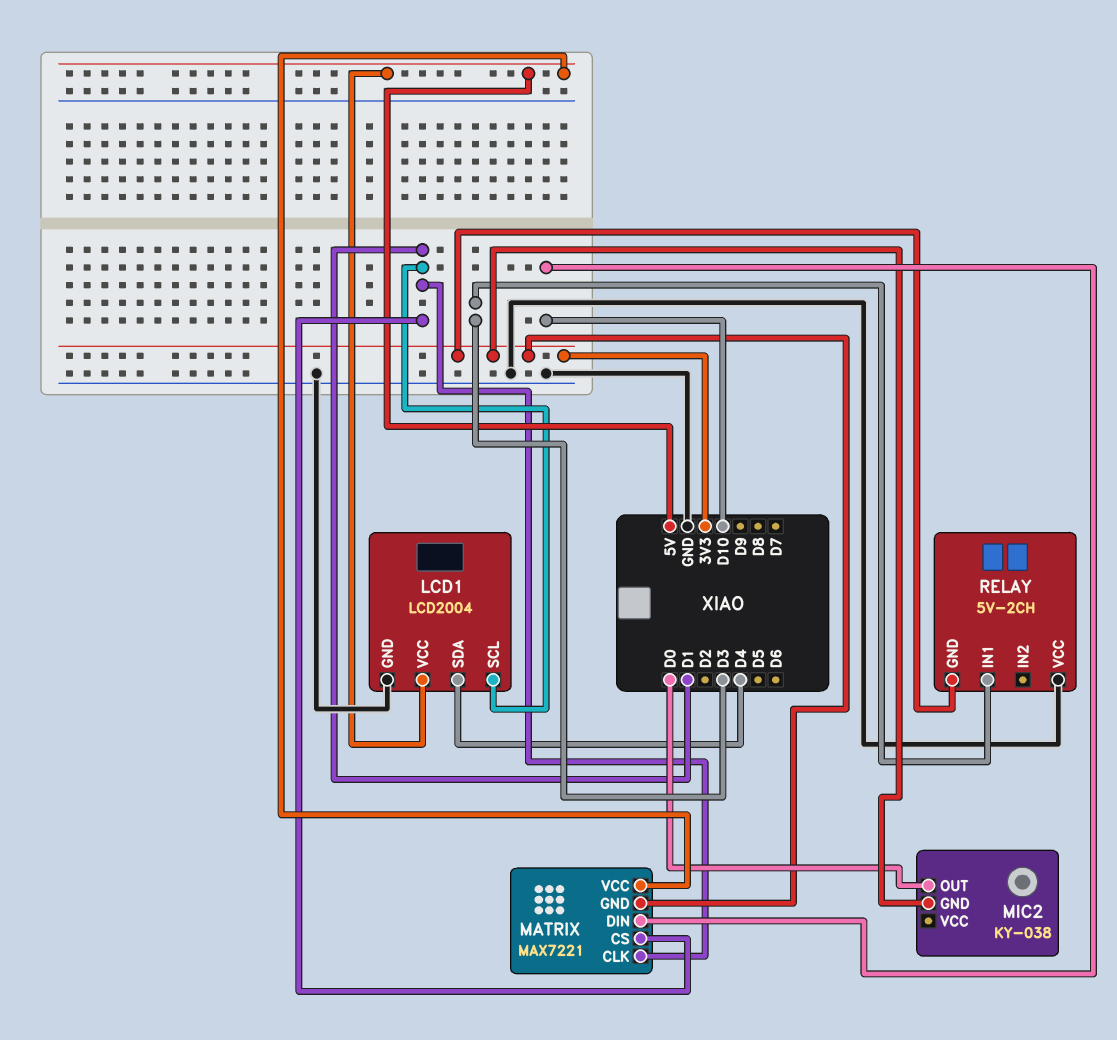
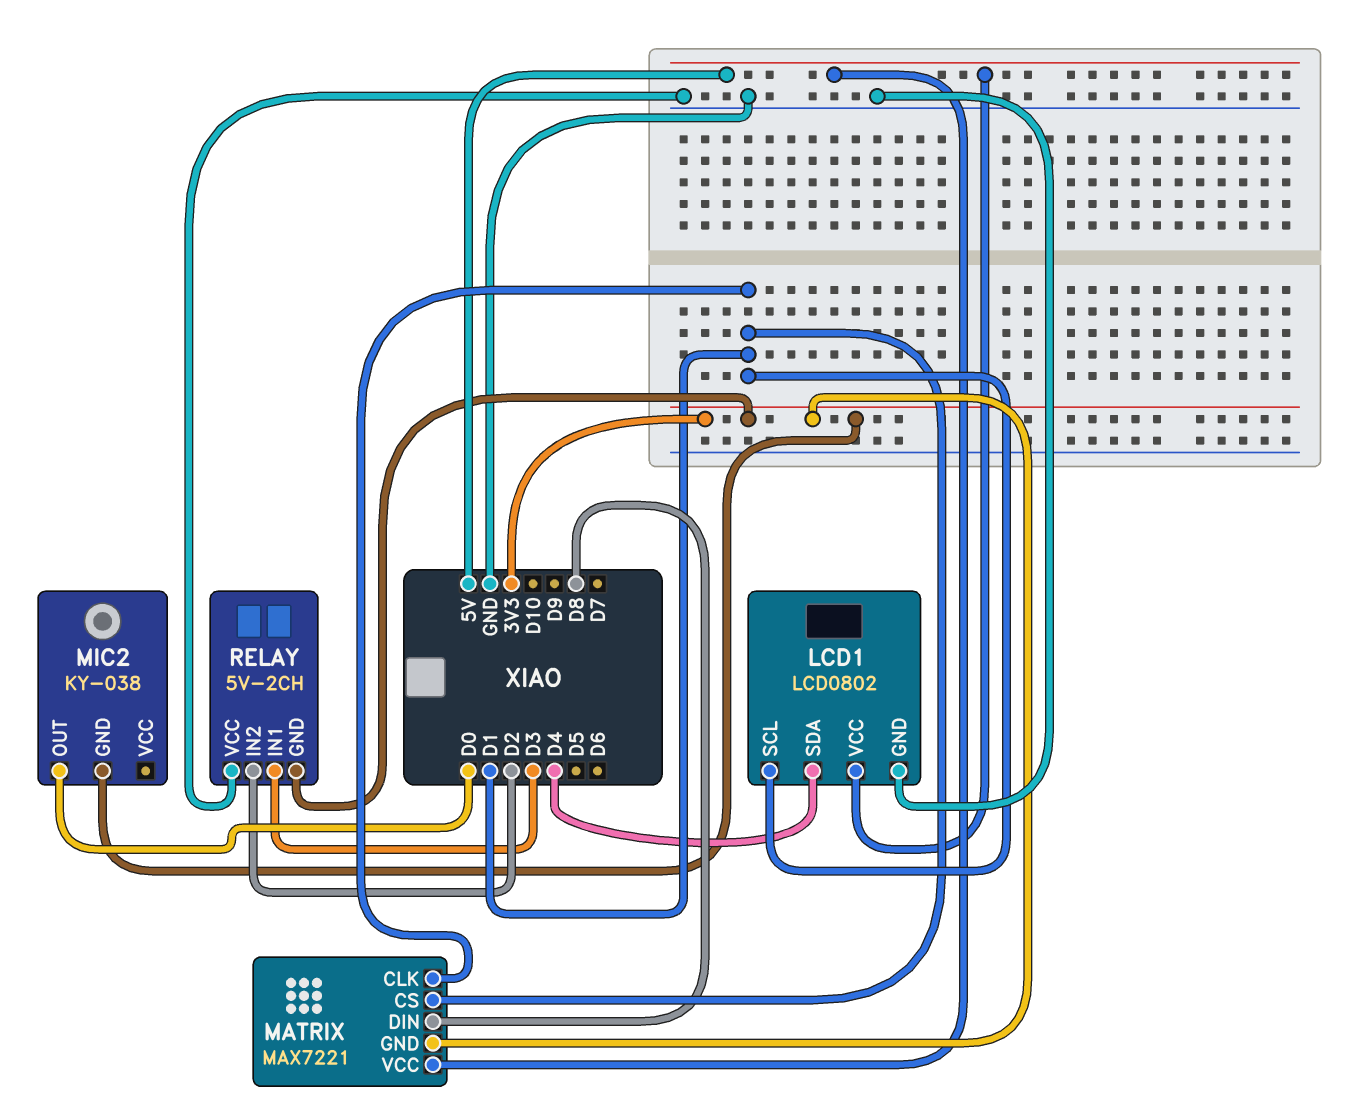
LCD1: LCD2004 -> LCD0802
MATRIX pin DIN: D10 -> D8
RELAY pin IN2: none -> D2

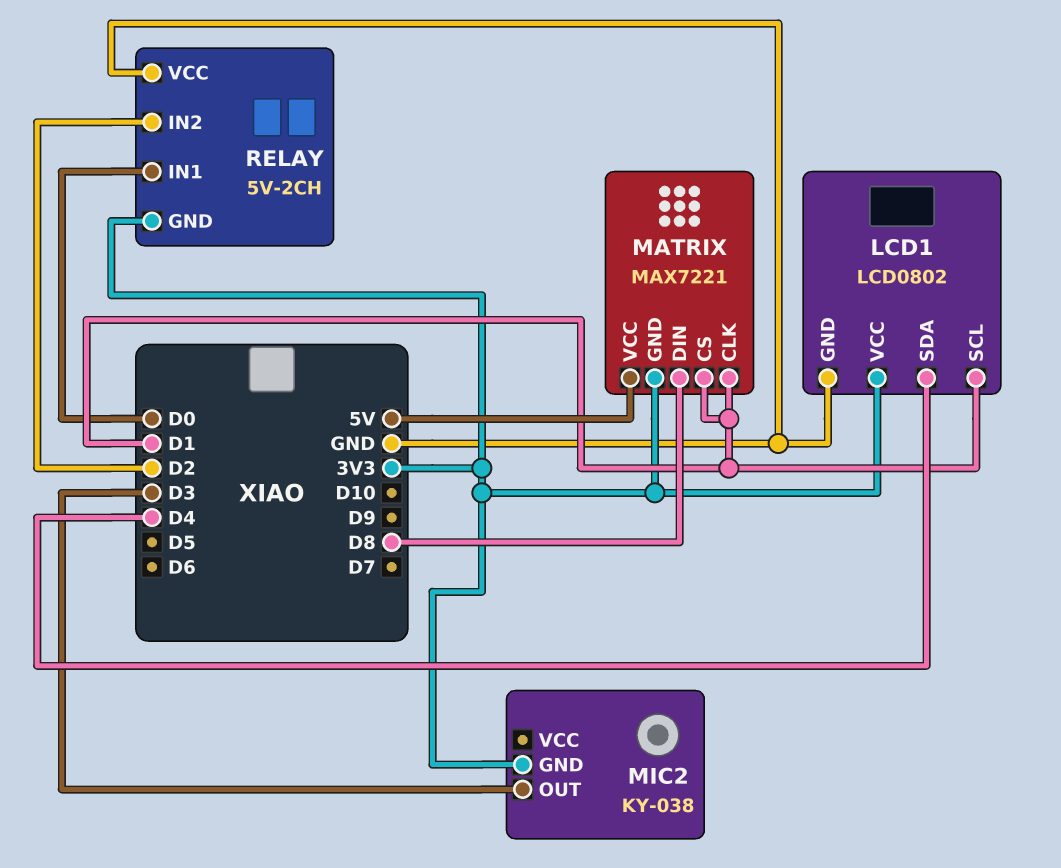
LCD1 pin VCC: 5V -> 3V3
MIC2 pin OUT: D0 -> D3
RELAY pin IN1: D3 -> D0

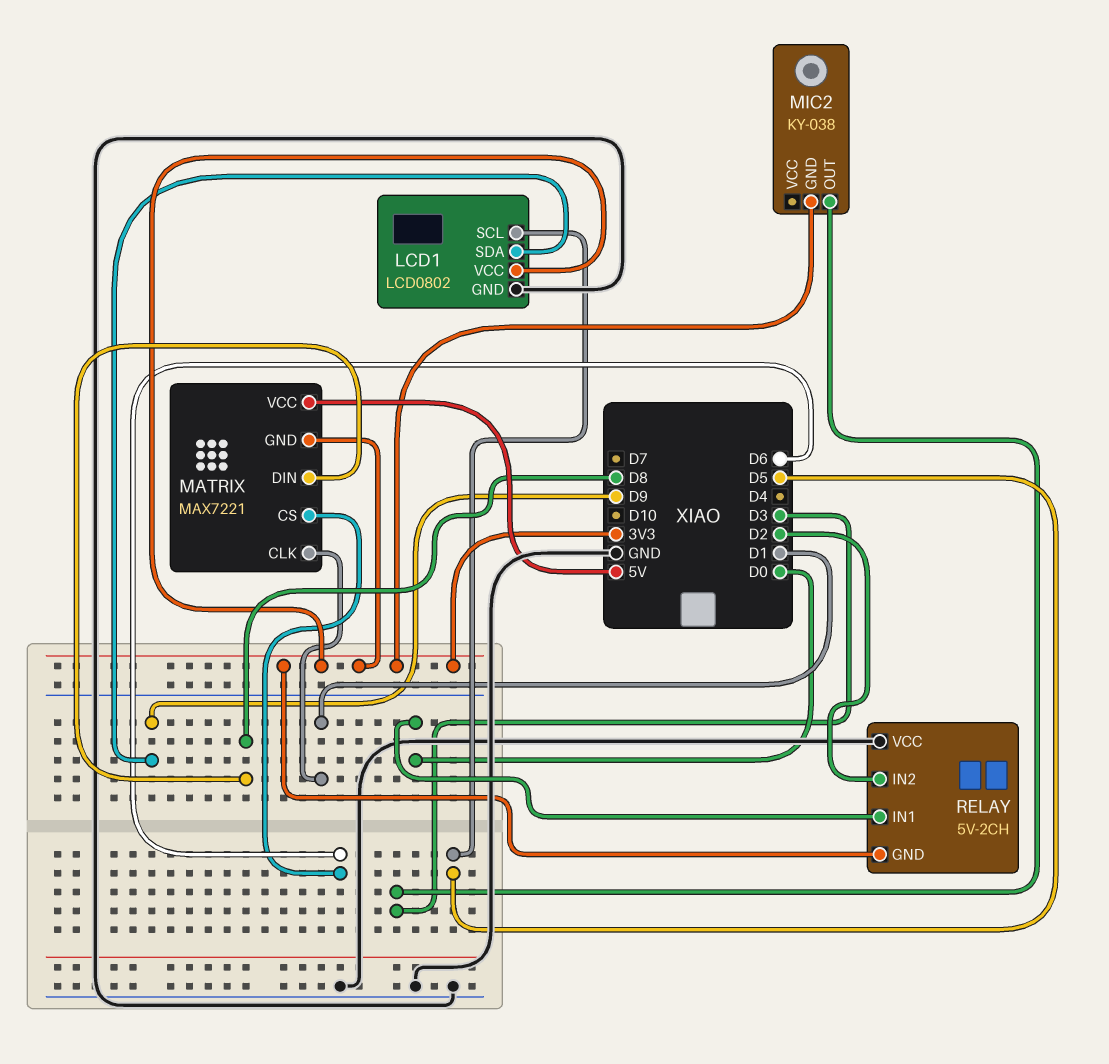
LCD1 pin SCL: D1 -> D5
LCD1 pin SDA: D4 -> D9
MATRIX pin CS: D1 -> D6

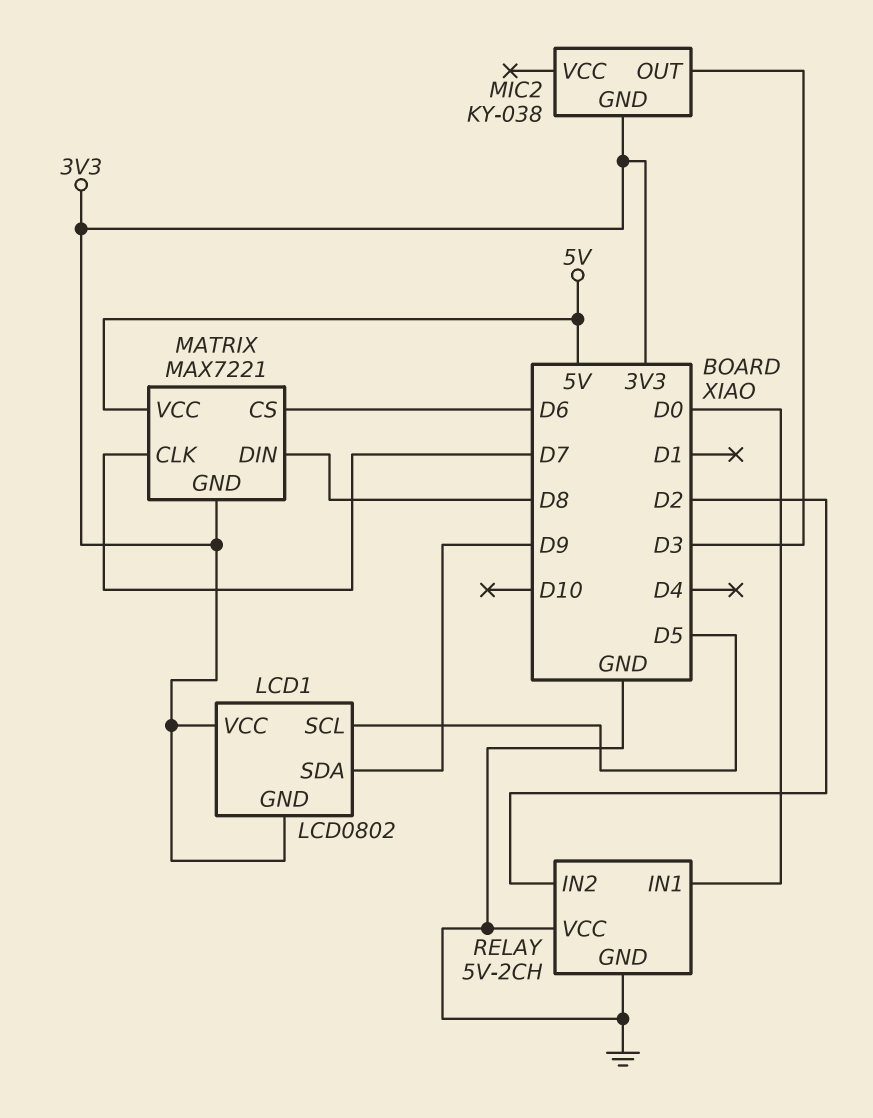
LCD1 pin GND: GND -> 3V3
MATRIX pin CLK: D1 -> D7
RELAY pin GND: 3V3 -> GND

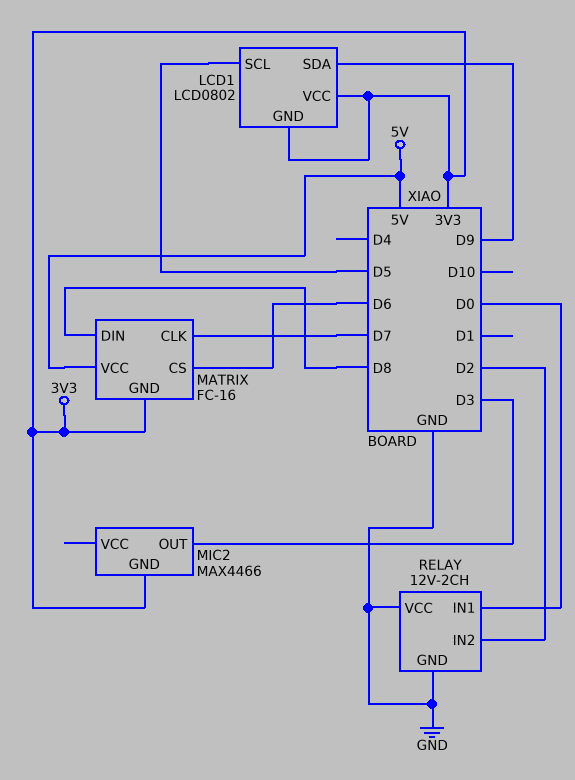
MATRIX: MAX7221 -> FC-16
MIC2: KY-038 -> MAX4466
RELAY: 5V-2CH -> 12V-2CH

